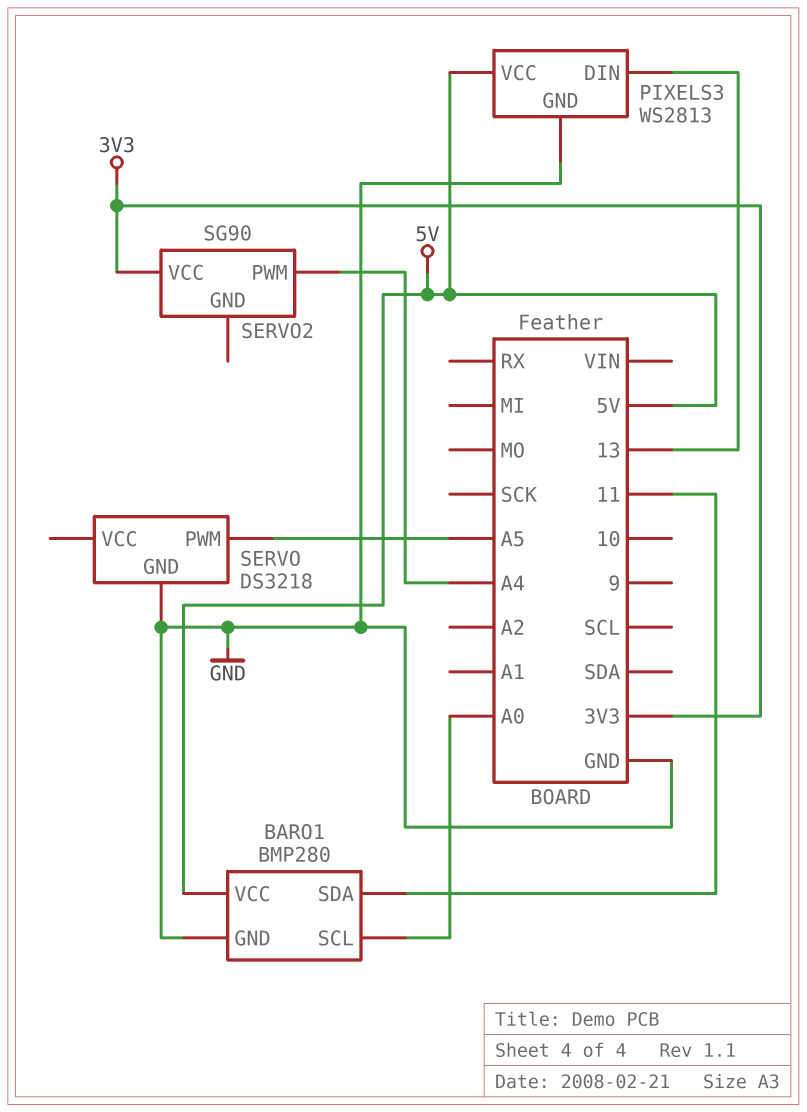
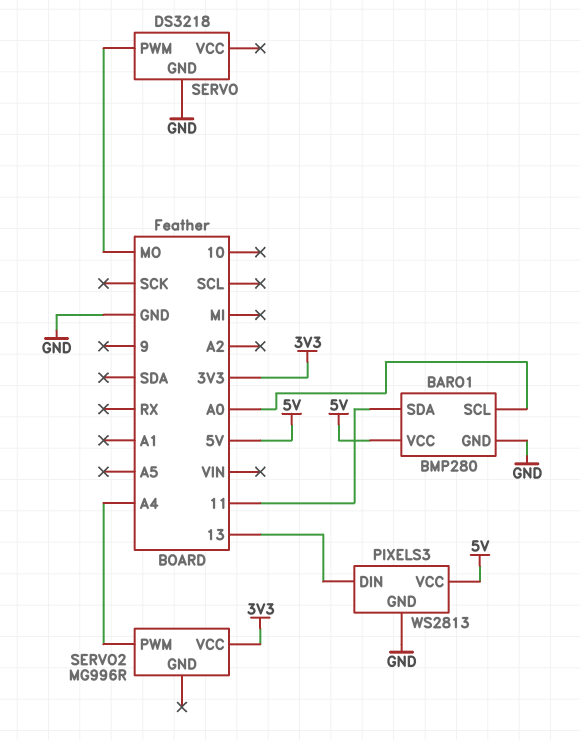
SERVO pin PWM: A5 -> MO
SERVO2: SG90 -> MG996R

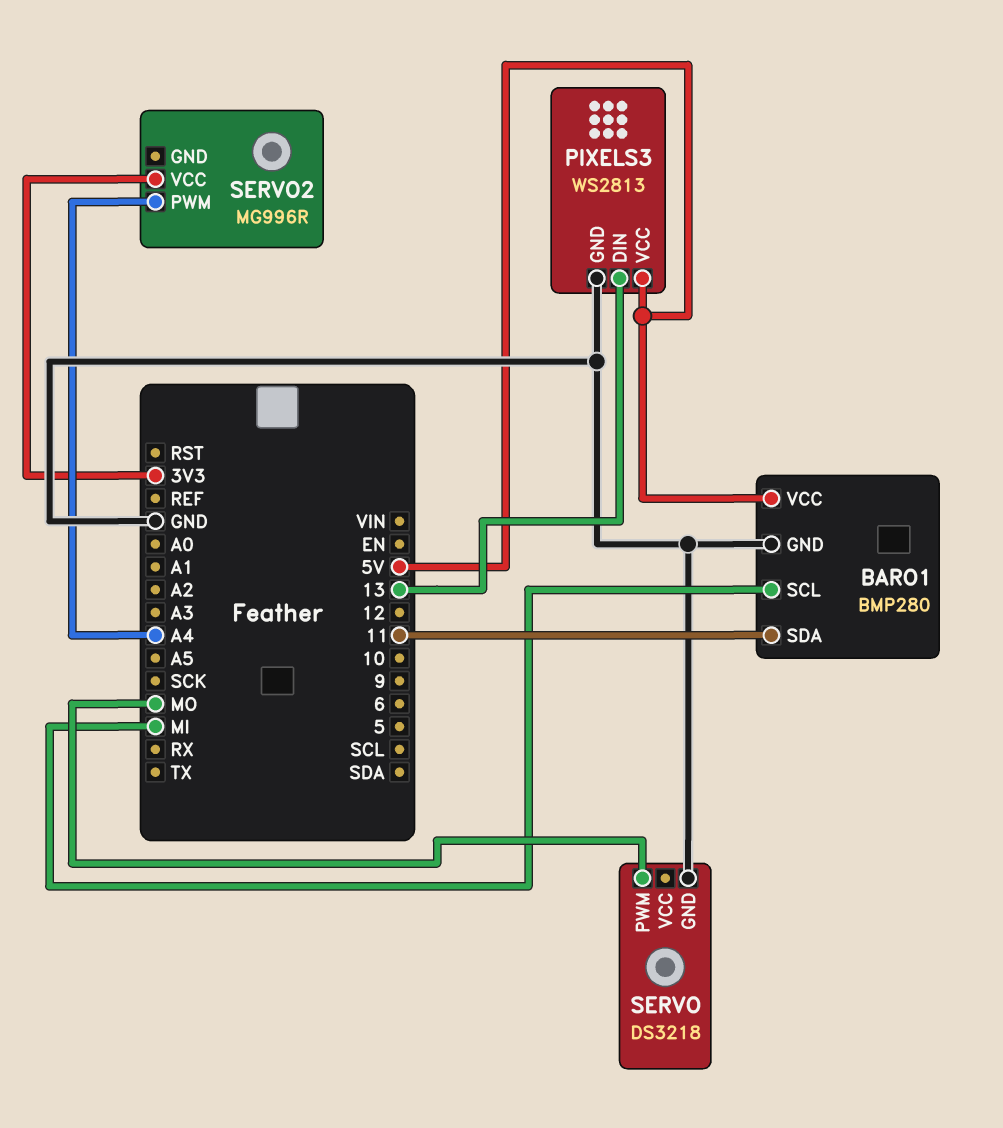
BARO1 pin SCL: A0 -> MI

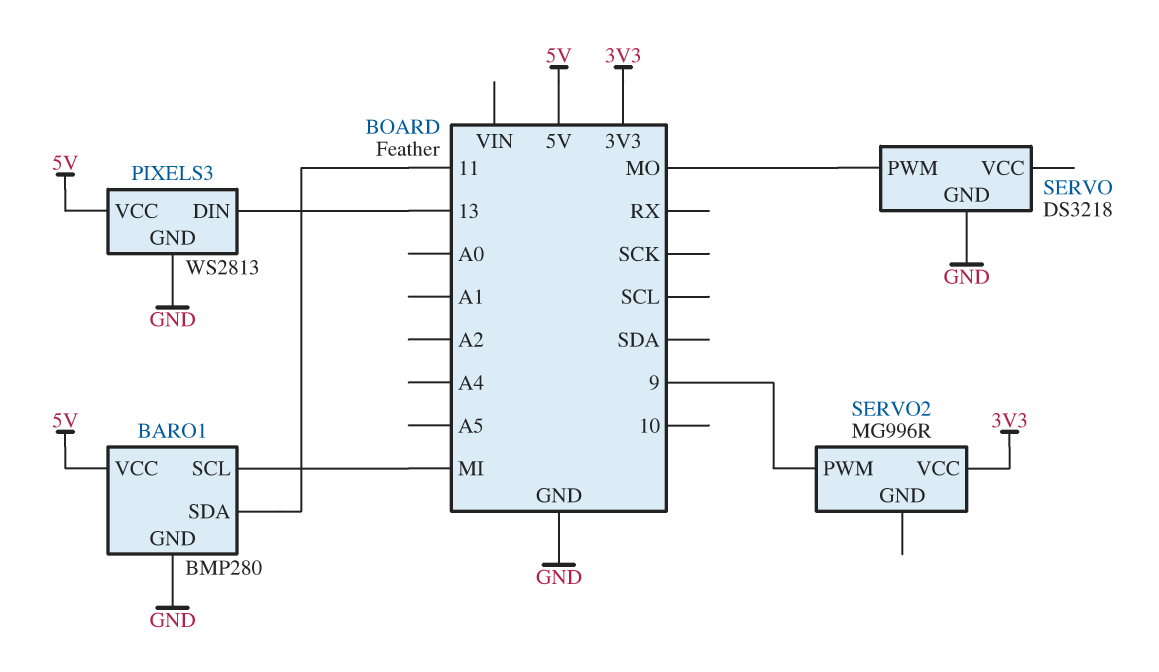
SERVO2 pin PWM: A4 -> 9

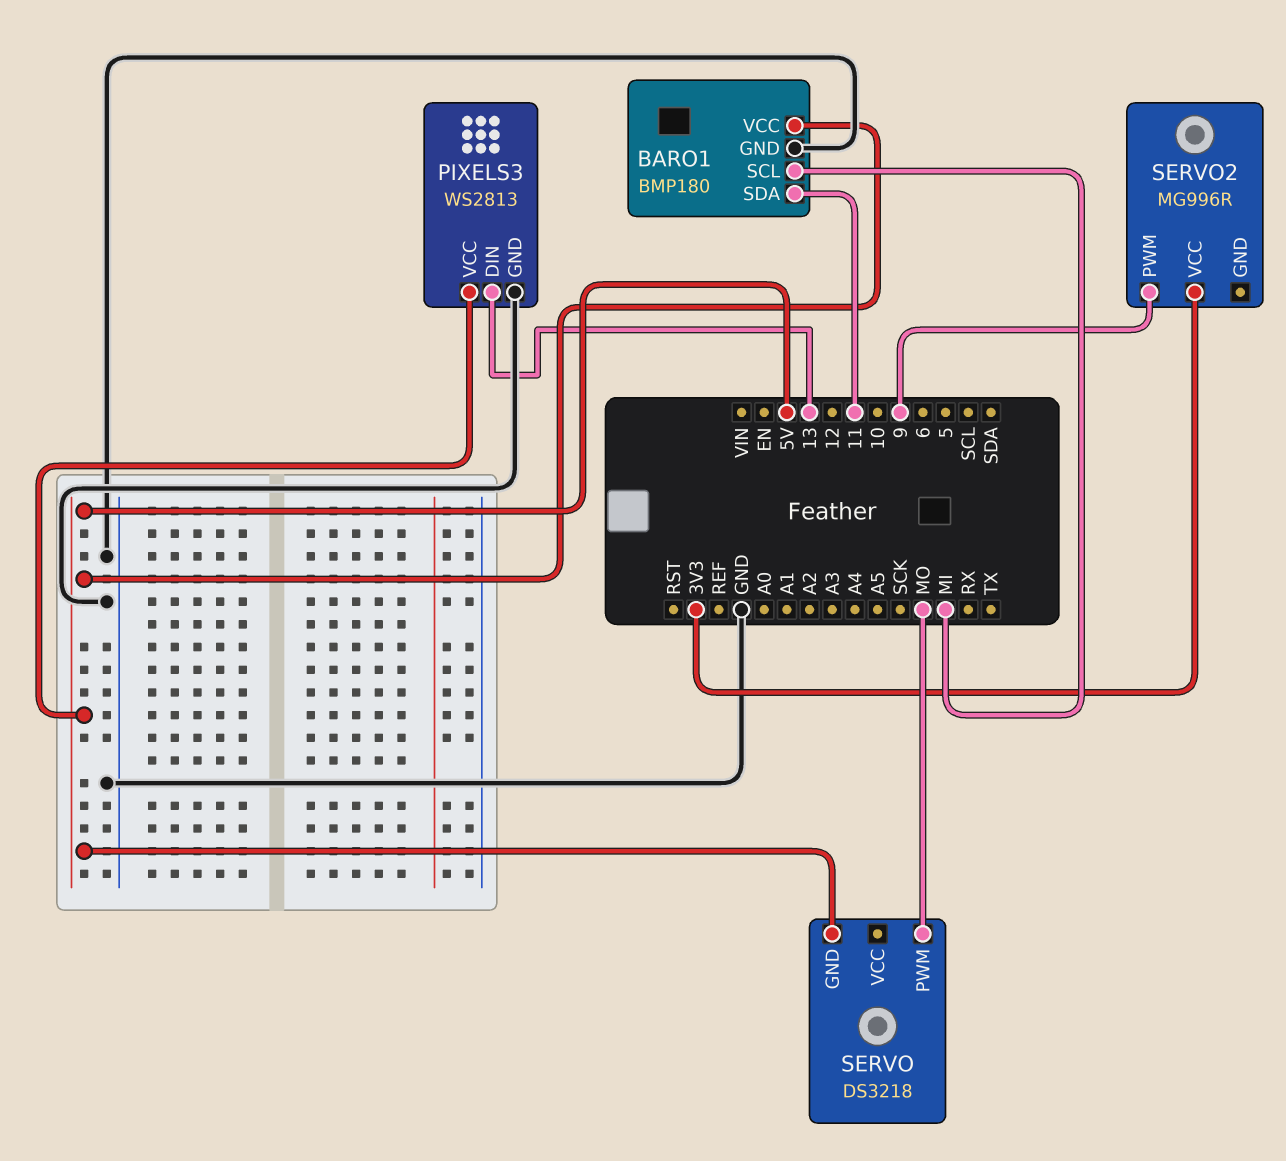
BARO1: BMP280 -> BMP180
SERVO pin GND: GND -> 5V

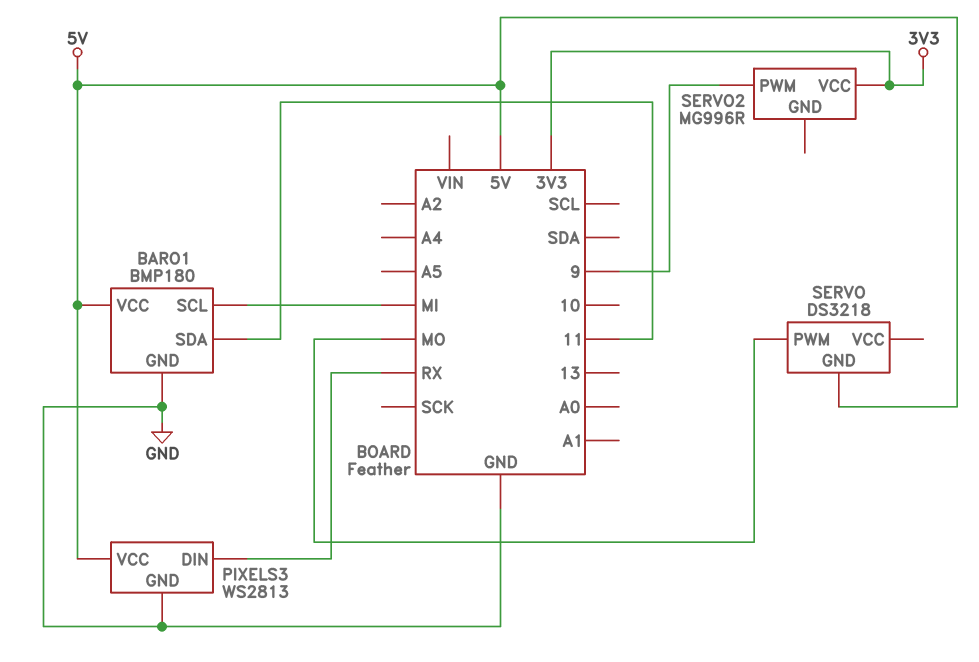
PIXELS3 pin DIN: 13 -> RX

